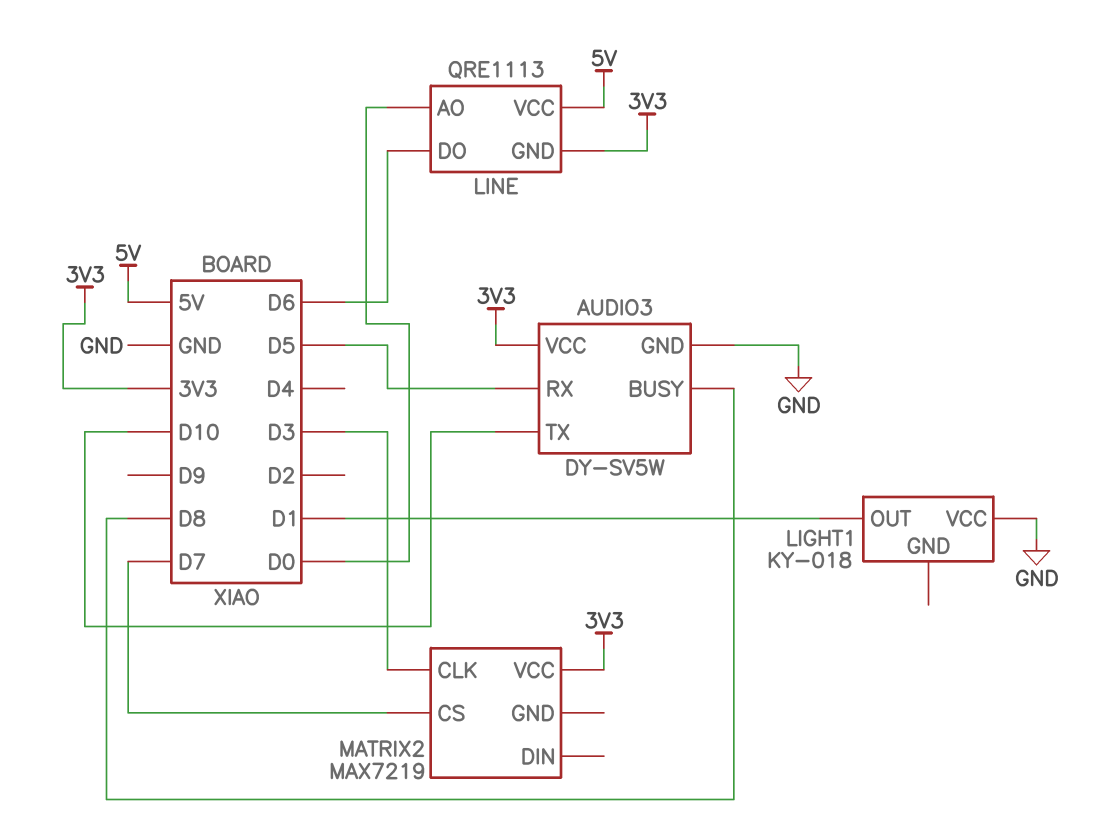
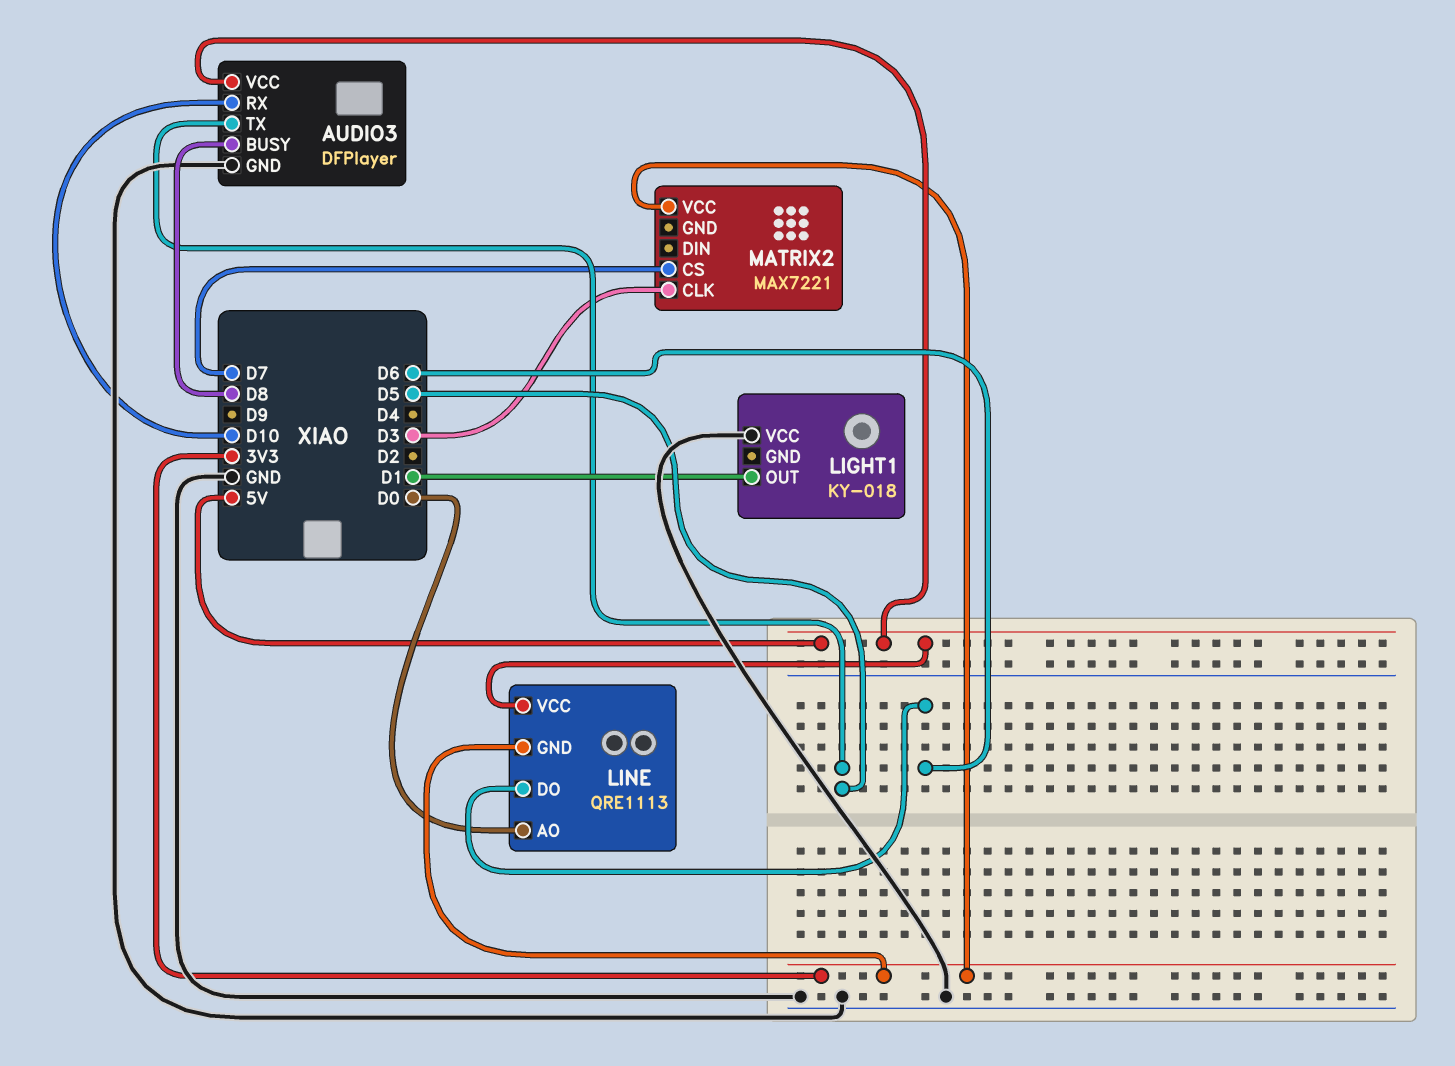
AUDIO3: DY-SV5W -> DFPlayer
AUDIO3 pin RX: D5 -> D10
AUDIO3 pin TX: D10 -> D5
AUDIO3 pin VCC: 3V3 -> 5V
MATRIX2: MAX7219 -> MAX7221

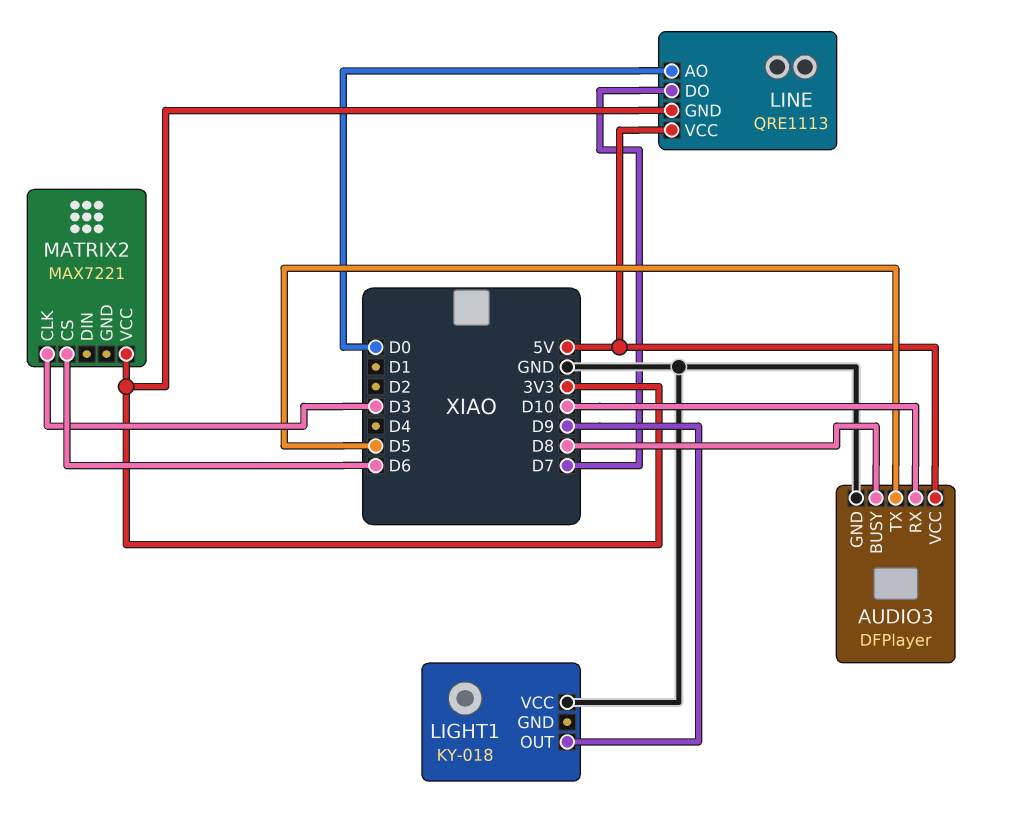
LIGHT1 pin OUT: D1 -> D9
LINE pin DO: D6 -> D7
MATRIX2 pin CS: D7 -> D6

